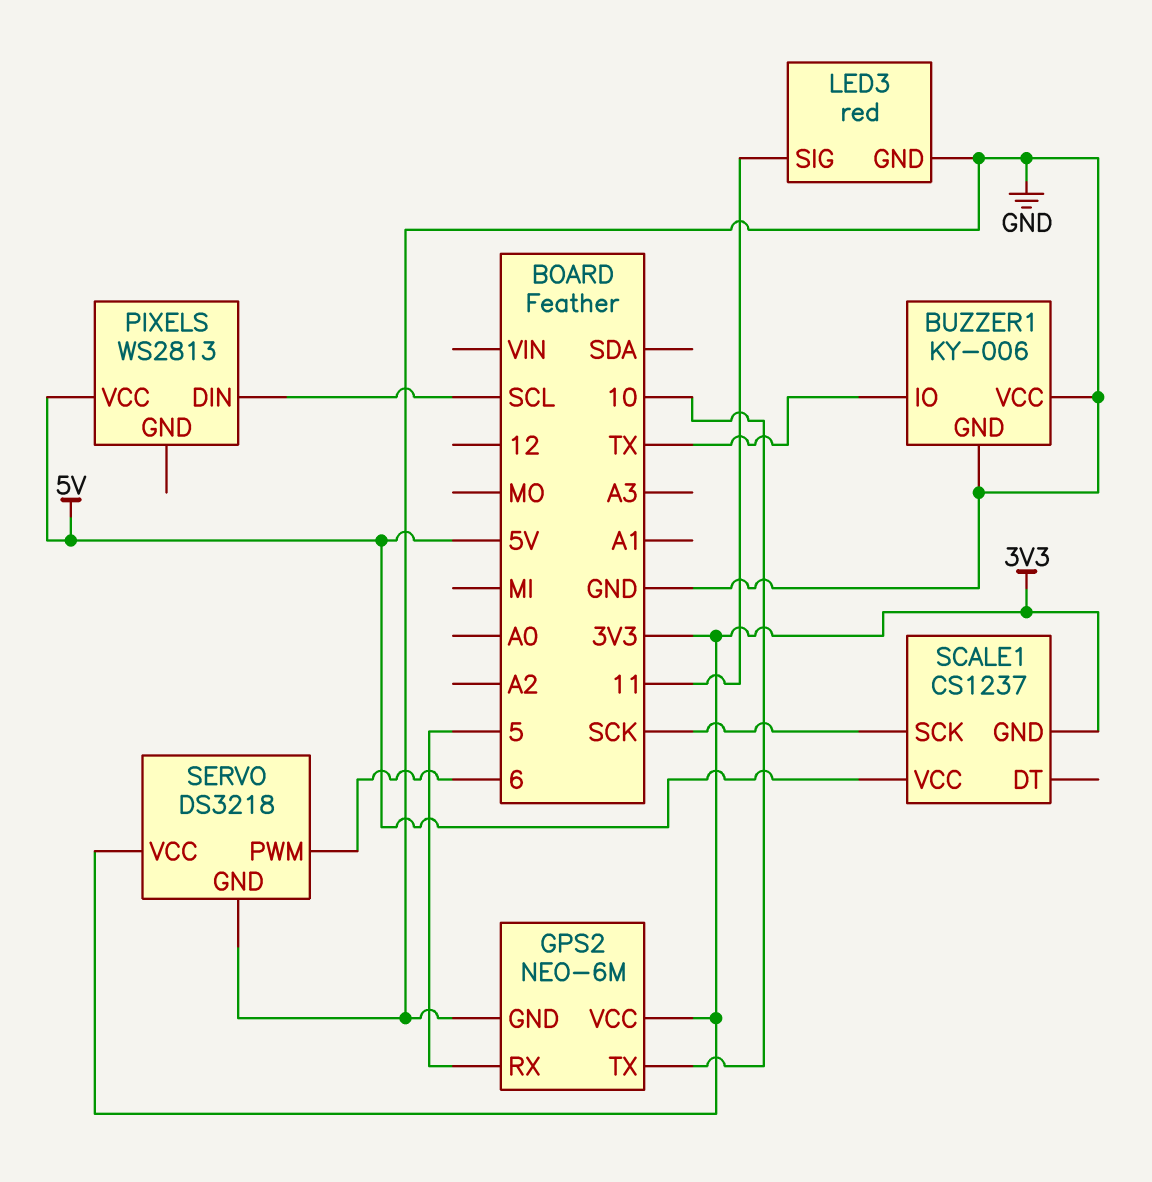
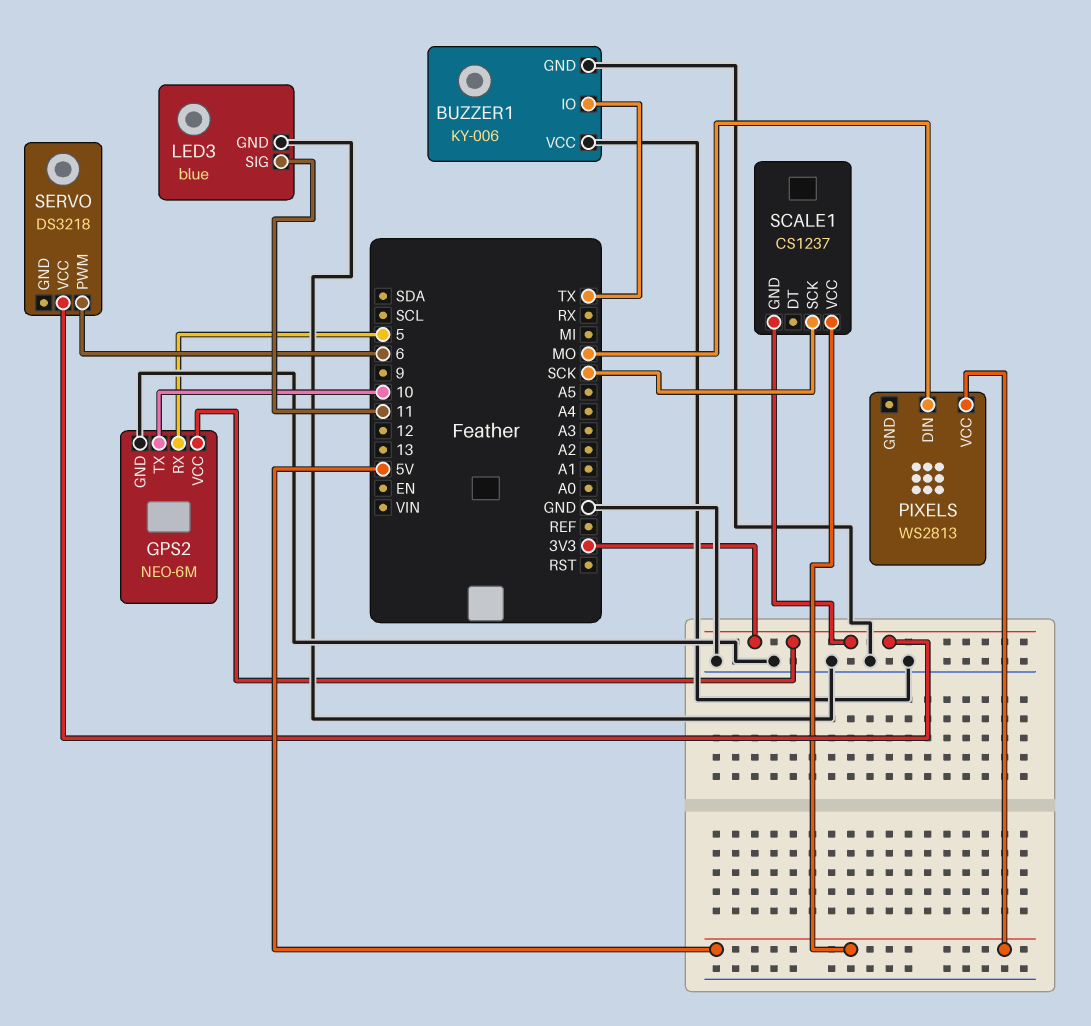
LED3: red -> blue
PIXELS pin DIN: SCL -> MO
SERVO pin GND: GND -> none

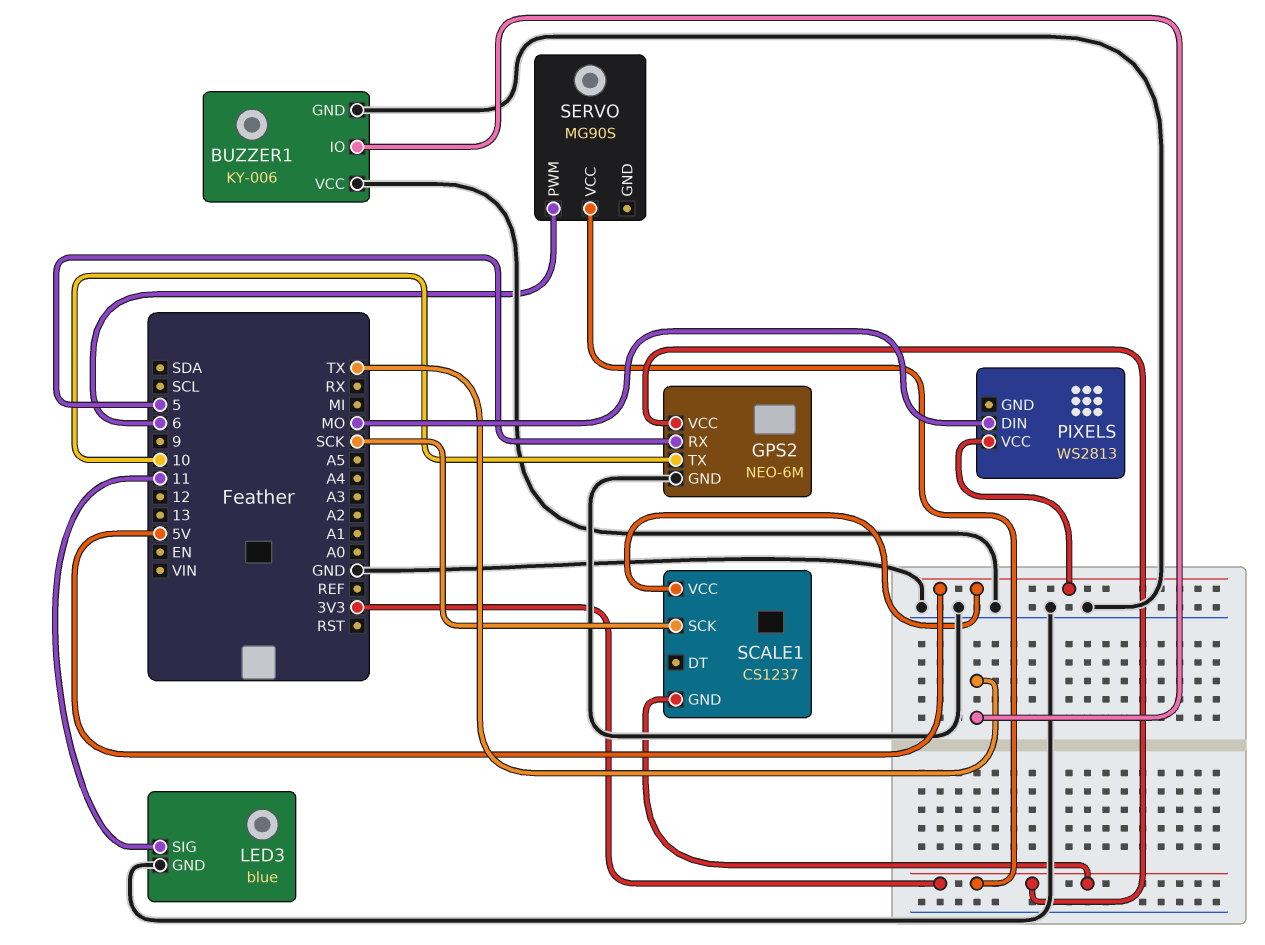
SERVO: DS3218 -> MG90S

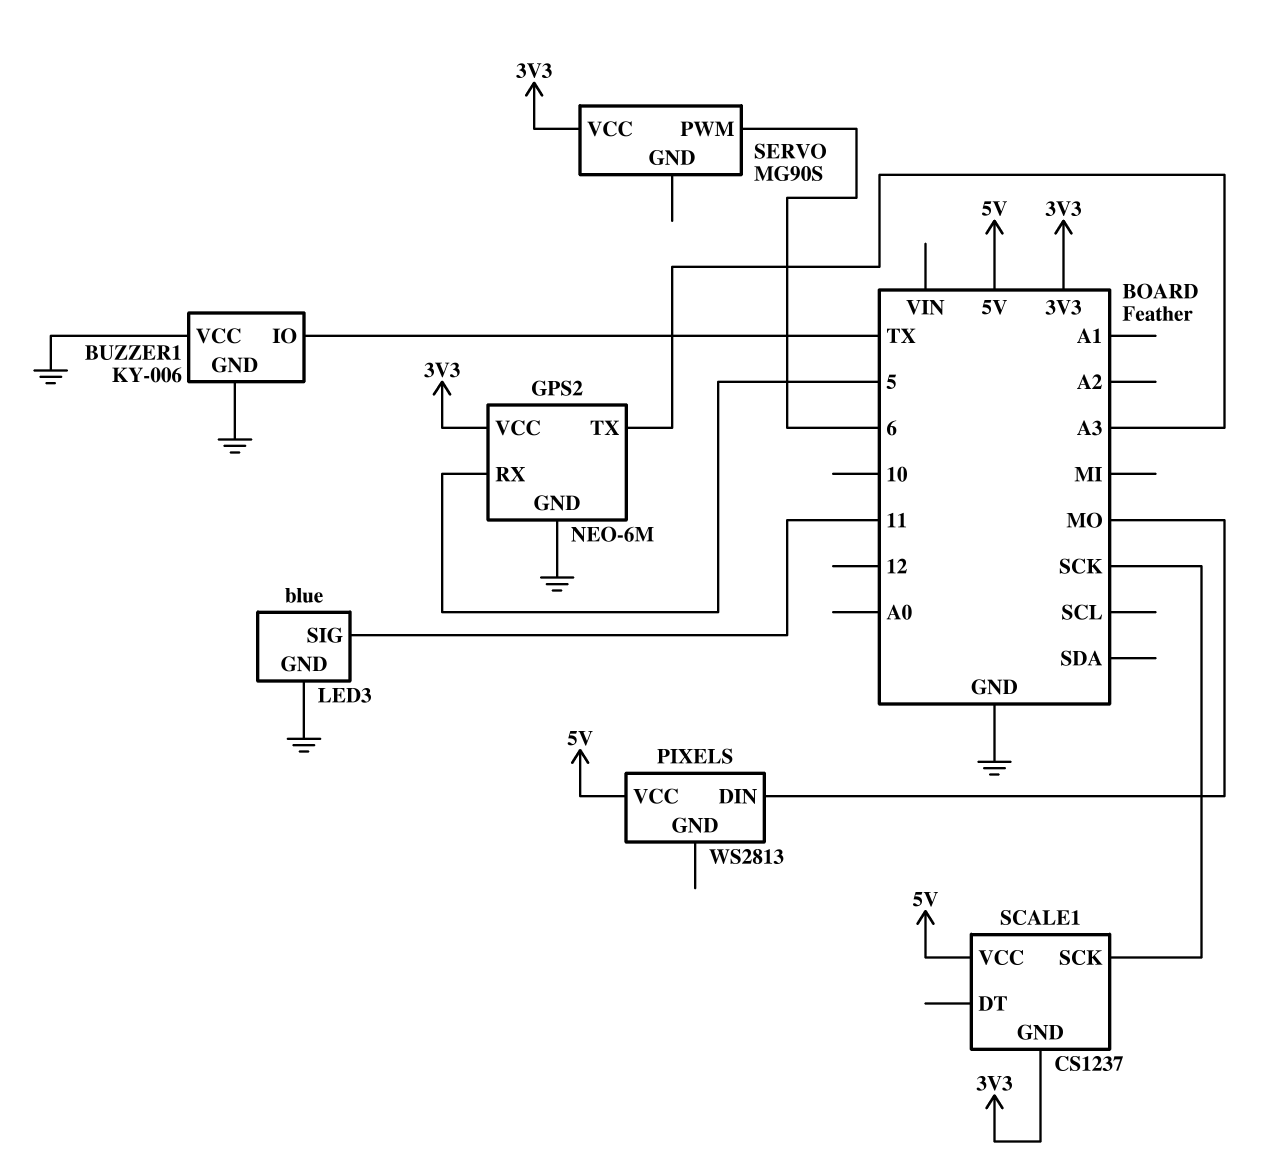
GPS2 pin TX: 10 -> A3

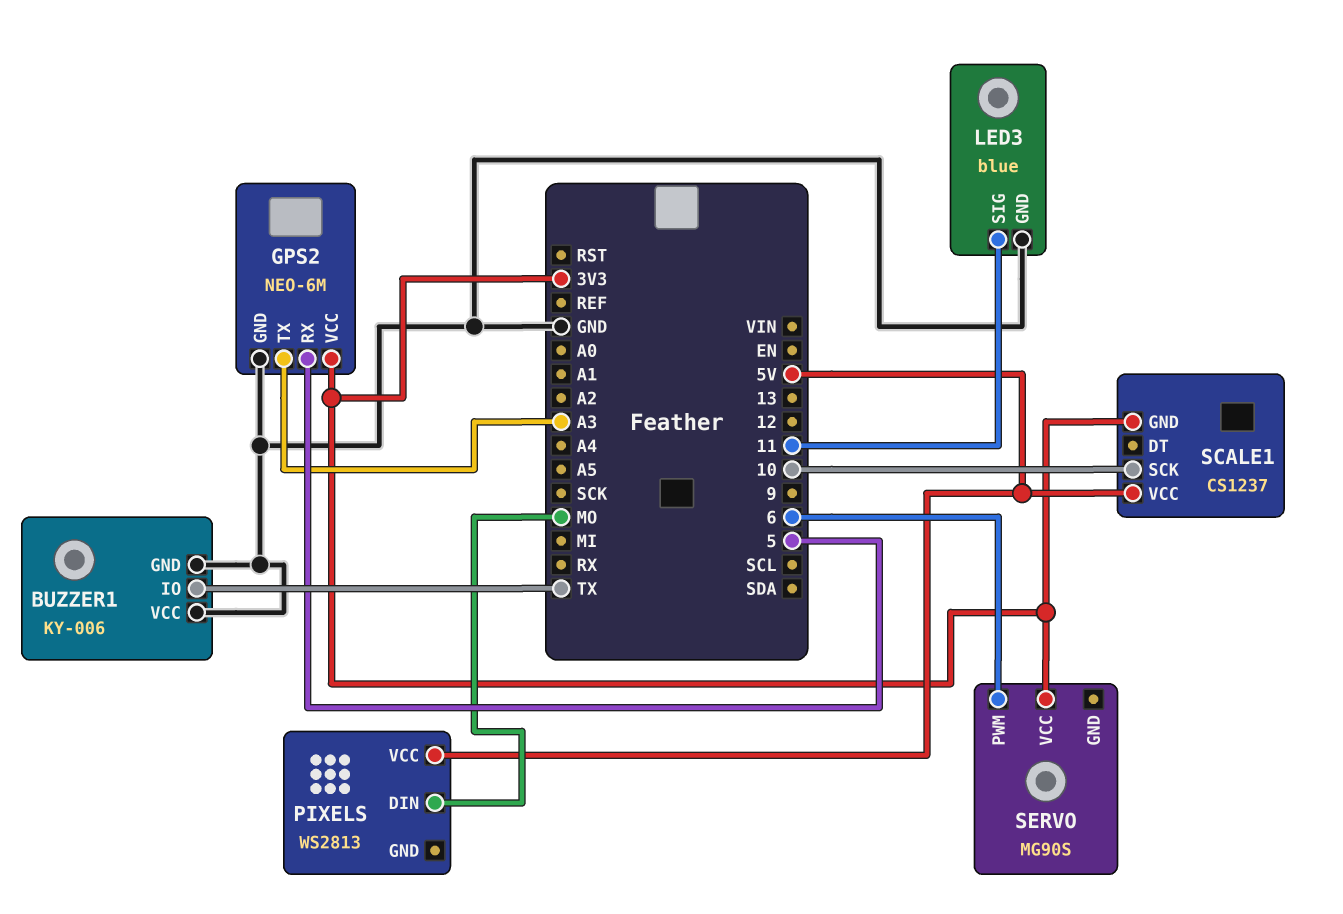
SCALE1 pin SCK: SCK -> 10

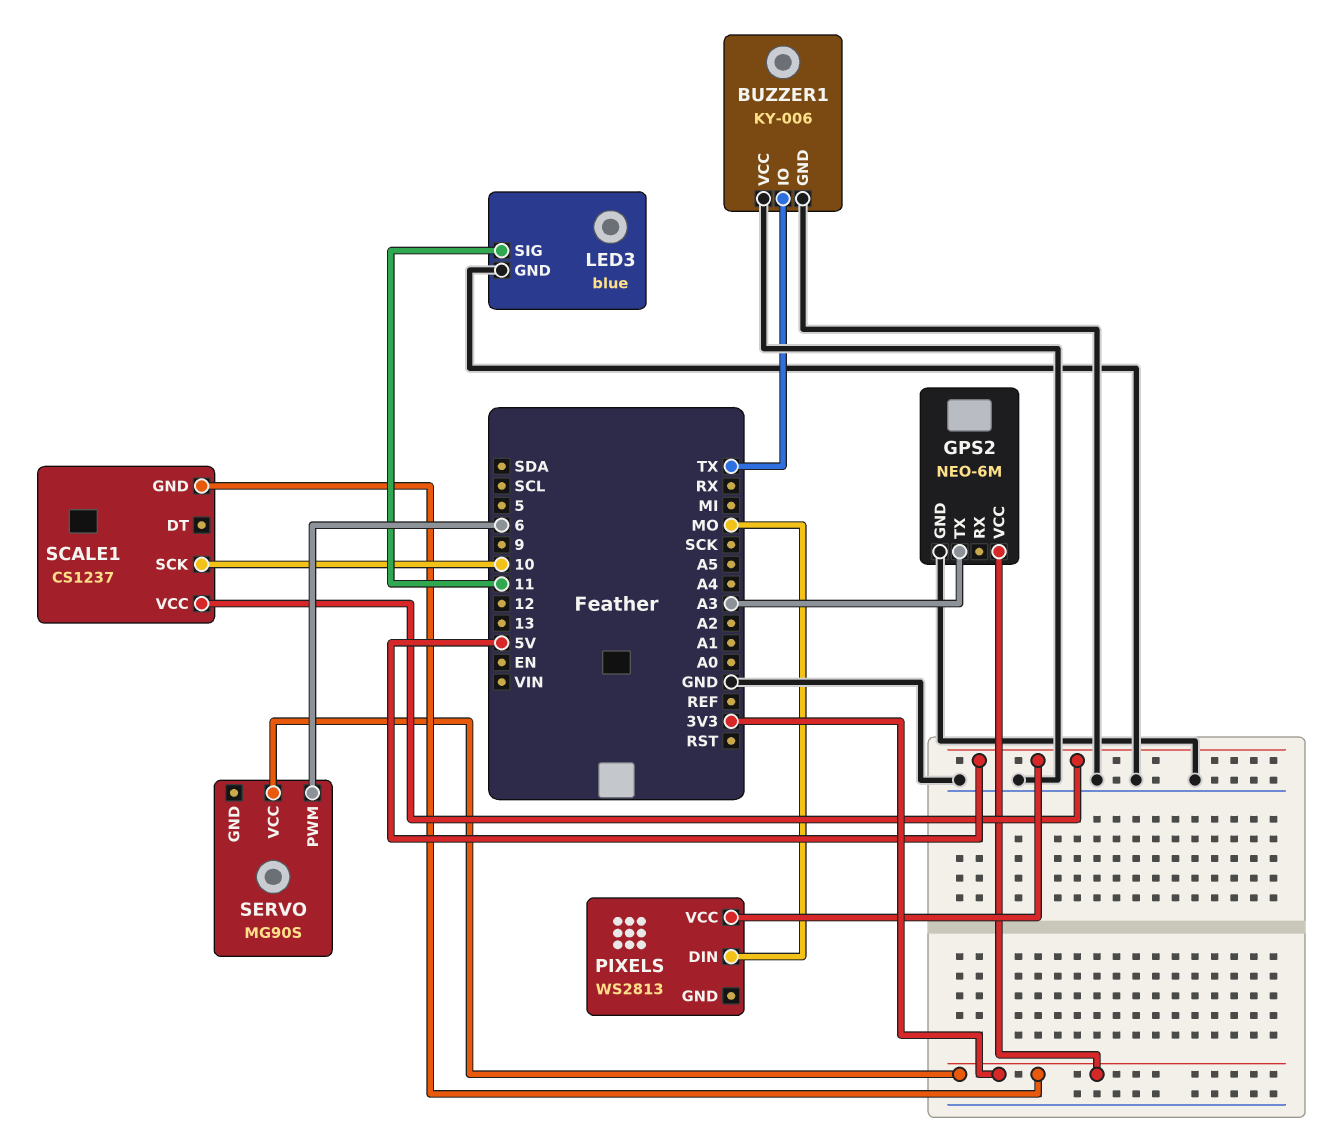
GPS2 pin RX: 5 -> none

